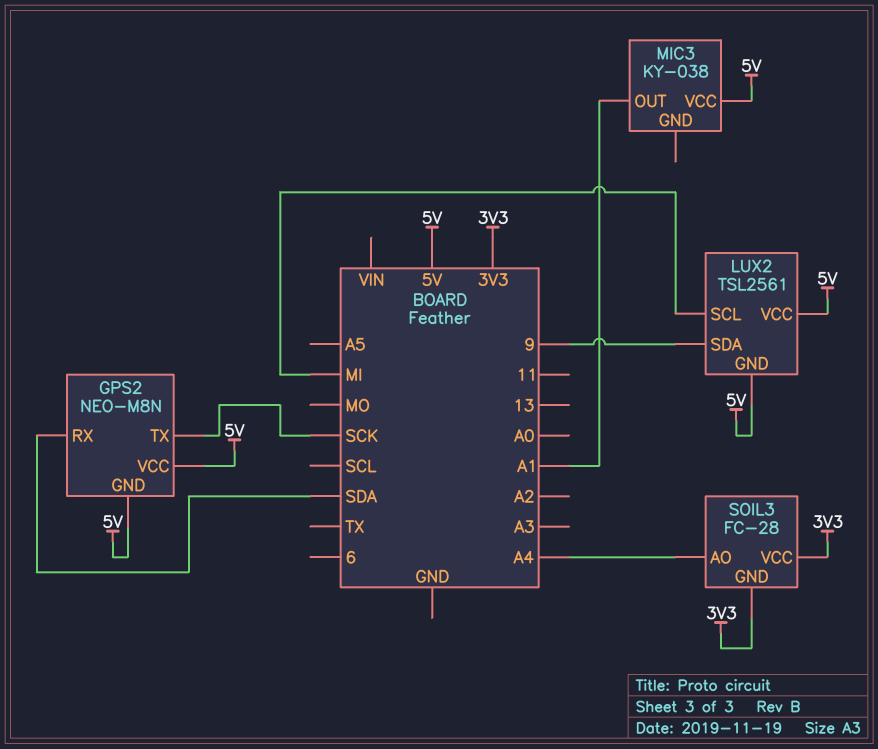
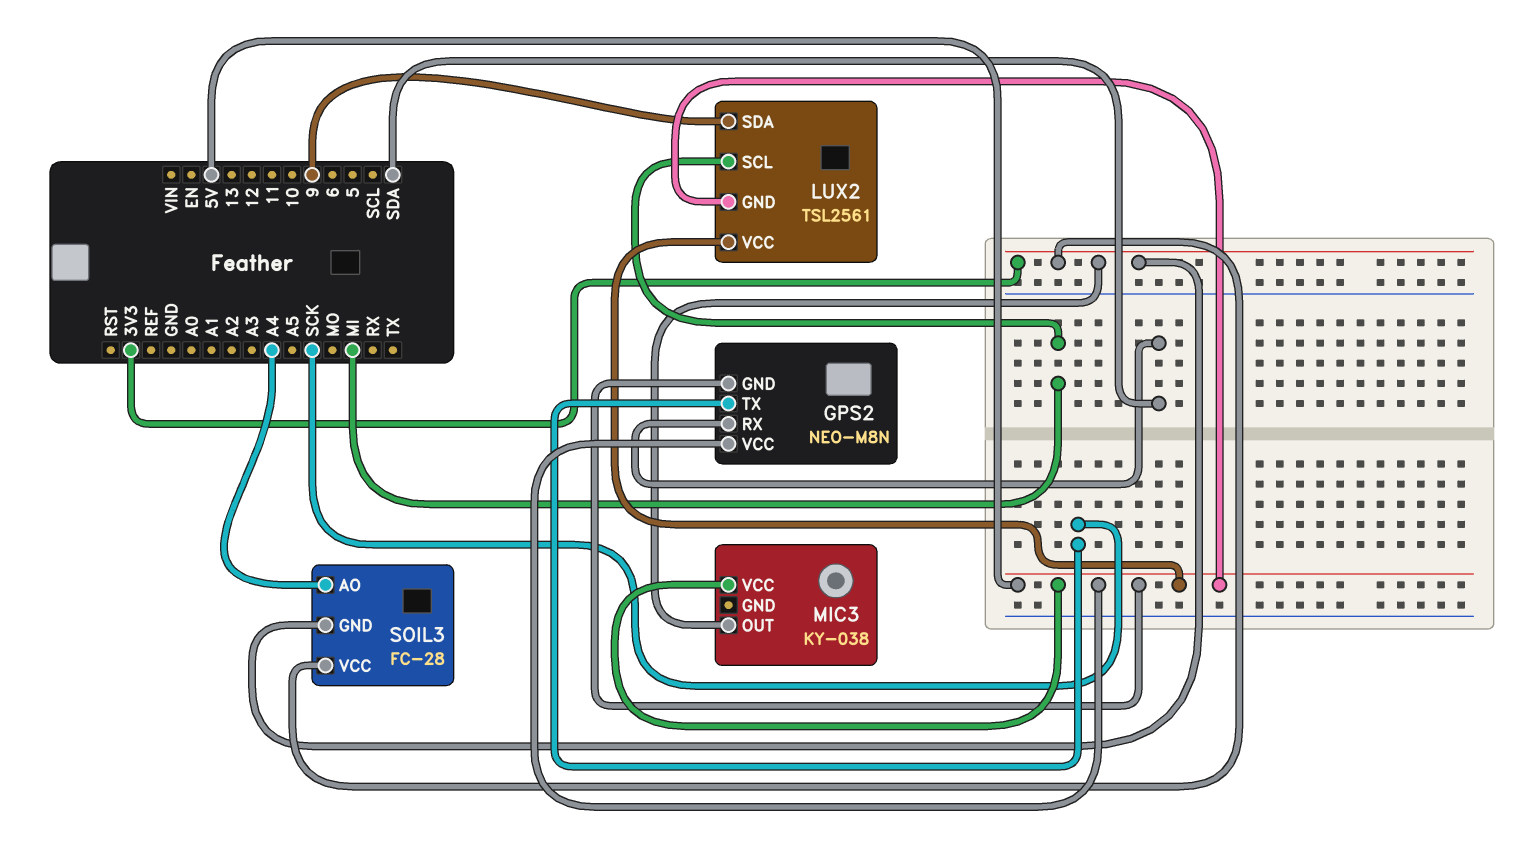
MIC3 pin OUT: A1 -> 3V3

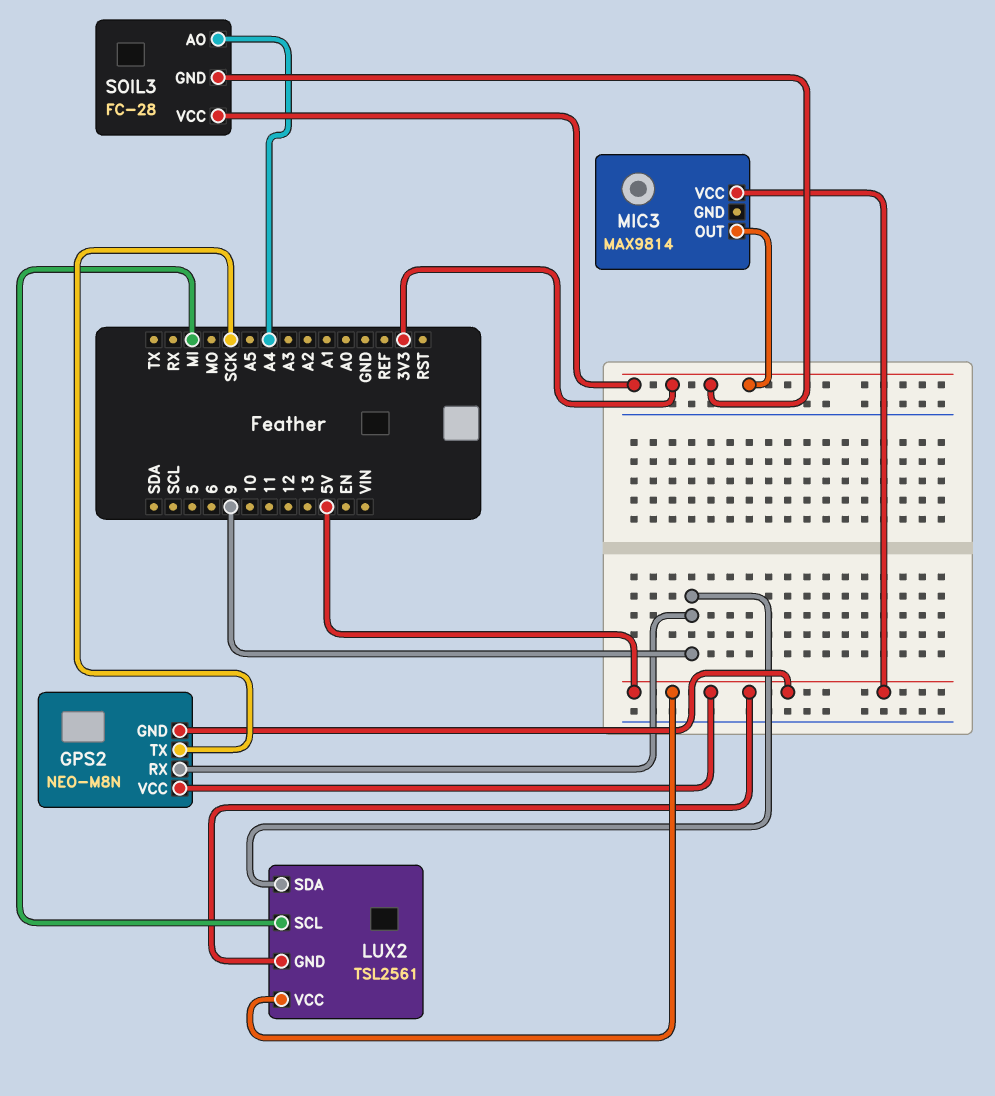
GPS2 pin RX: SDA -> 9
MIC3: KY-038 -> MAX9814

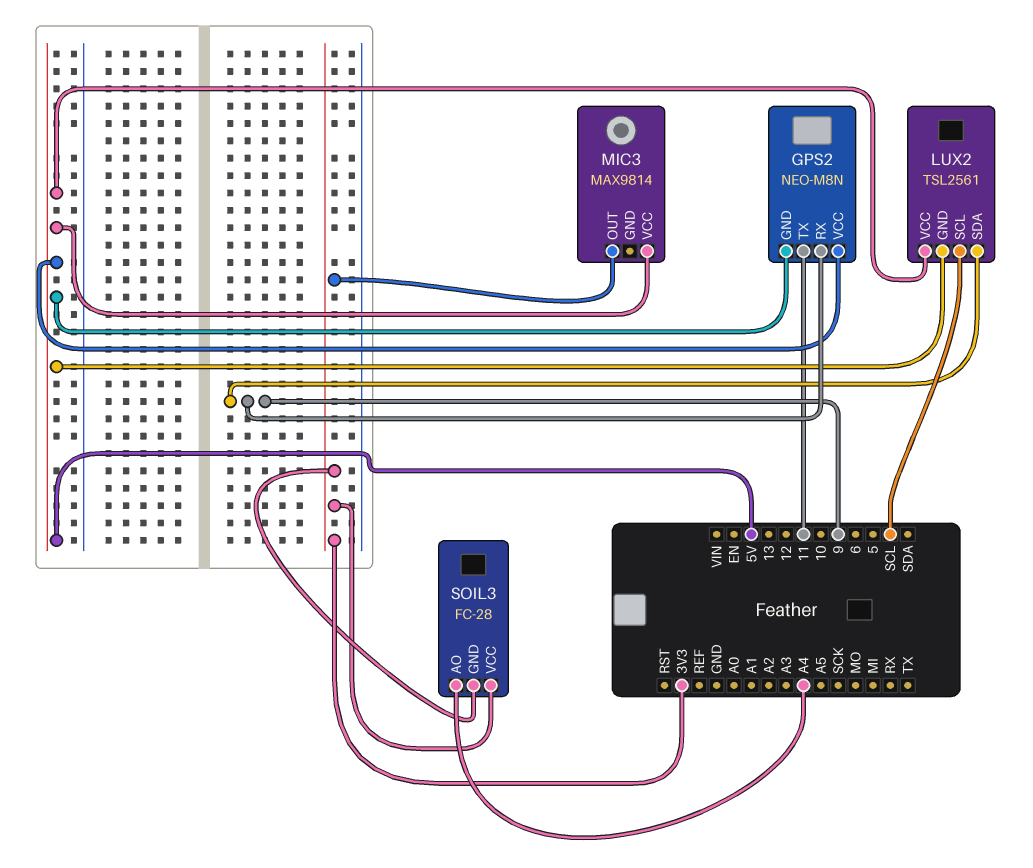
GPS2 pin TX: SCK -> 11
LUX2 pin SCL: MI -> SCL

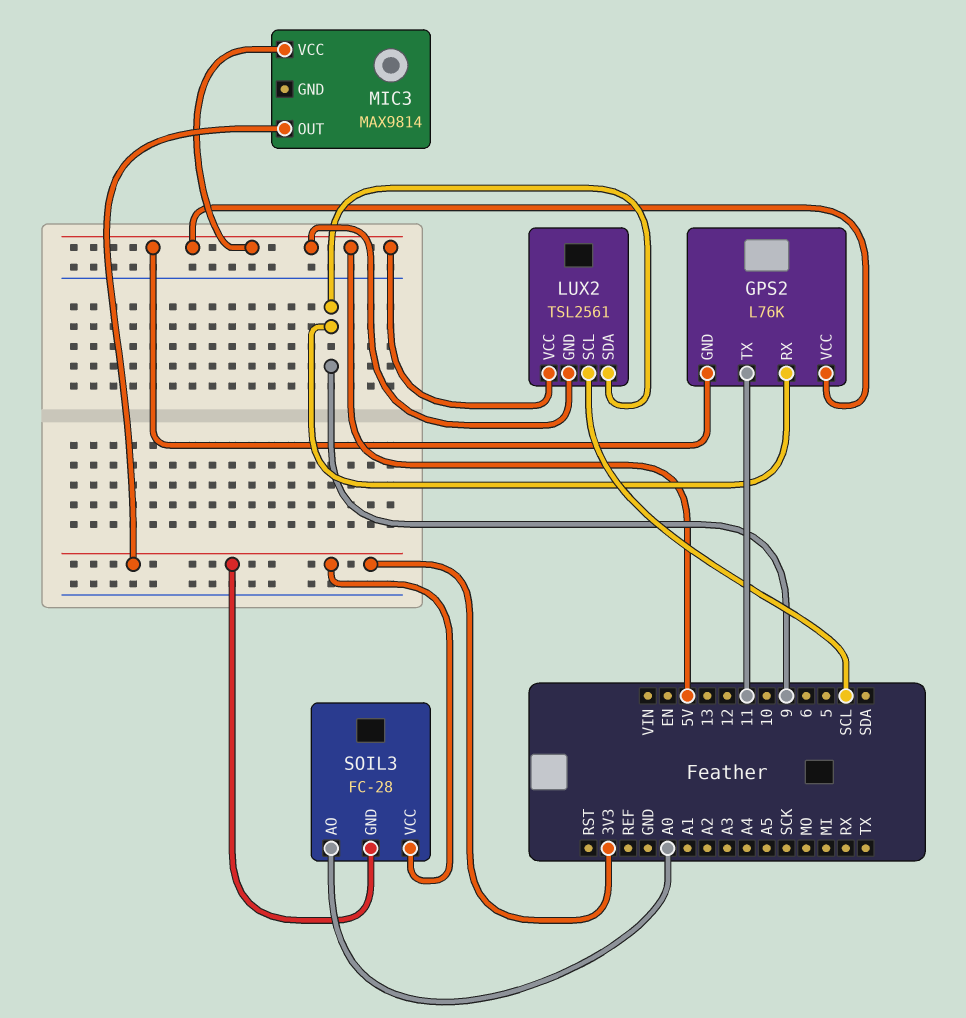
GPS2: NEO-M8N -> L76K
SOIL3 pin AO: A4 -> A0

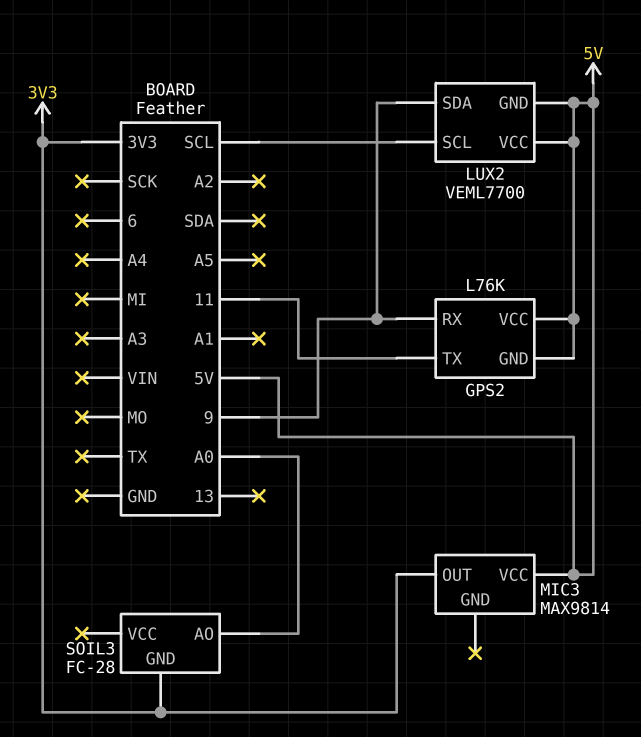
LUX2: TSL2561 -> VEML7700
SOIL3 pin VCC: 3V3 -> none

